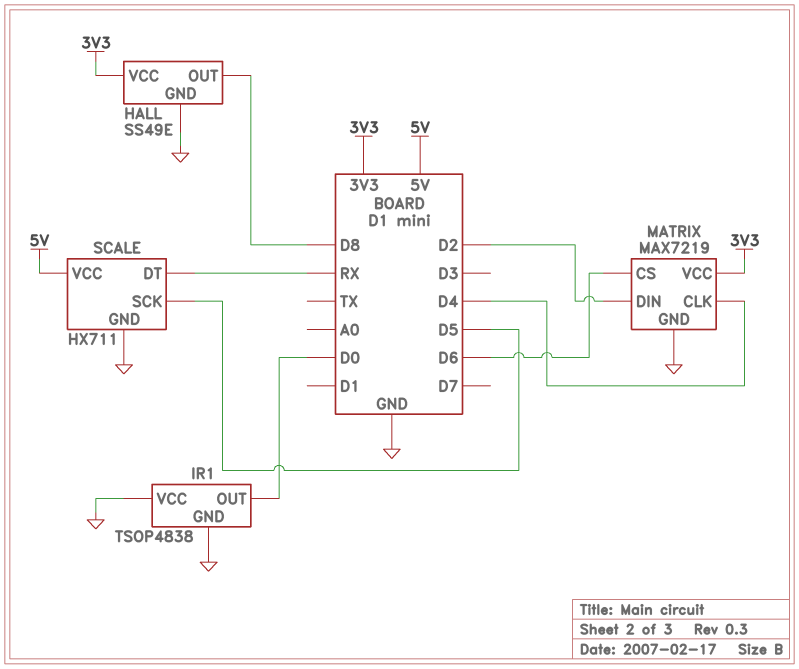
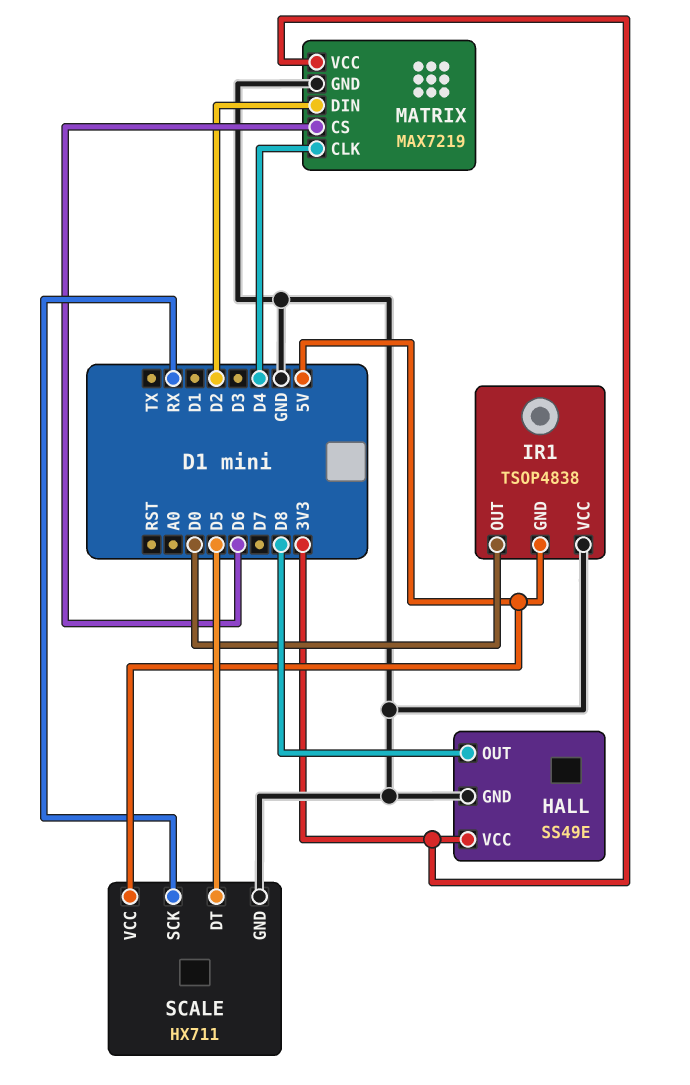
IR1 pin GND: GND -> 5V
SCALE pin DT: RX -> D5
SCALE pin SCK: D5 -> RX

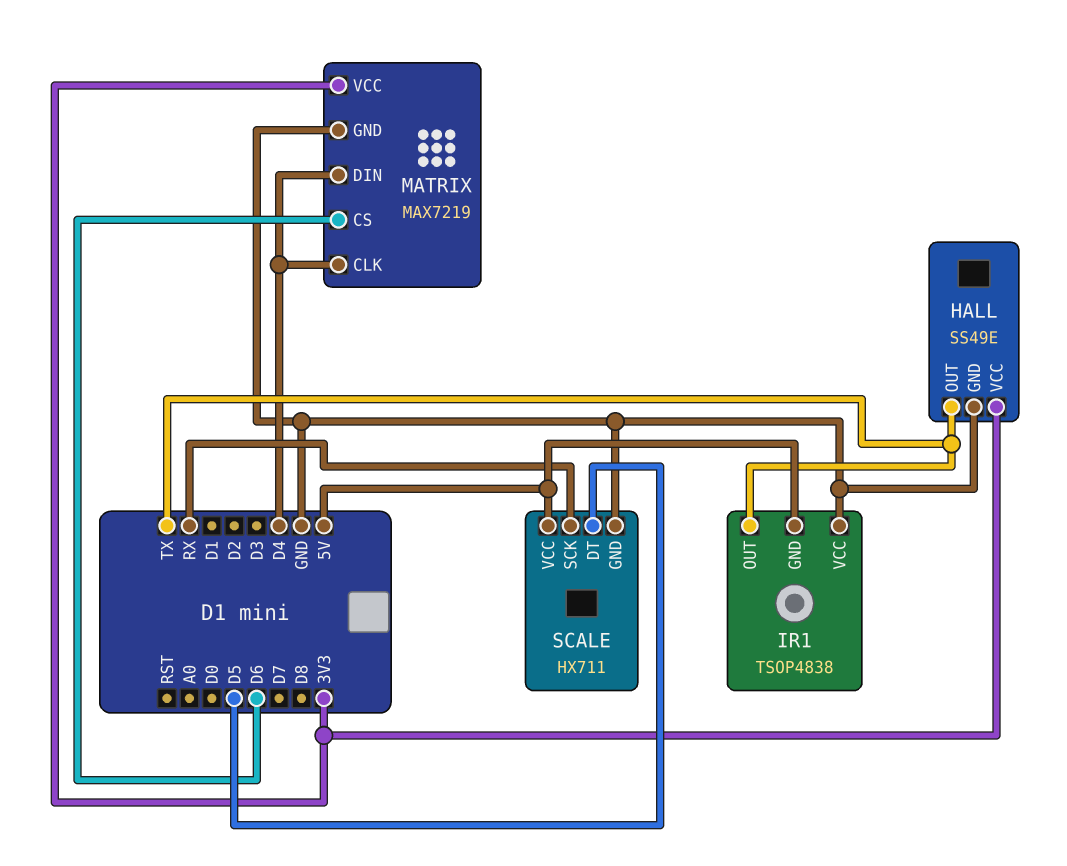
HALL pin OUT: D8 -> TX
IR1 pin OUT: D0 -> TX
MATRIX pin DIN: D2 -> D4

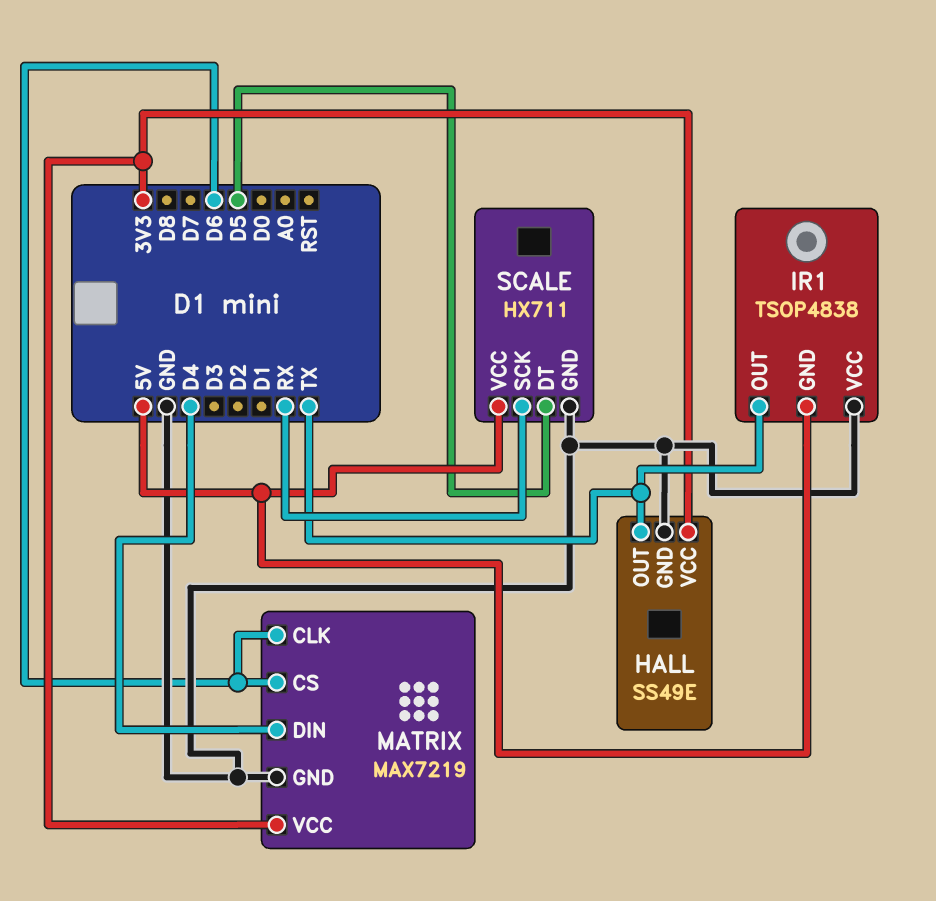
MATRIX pin CLK: D4 -> D6

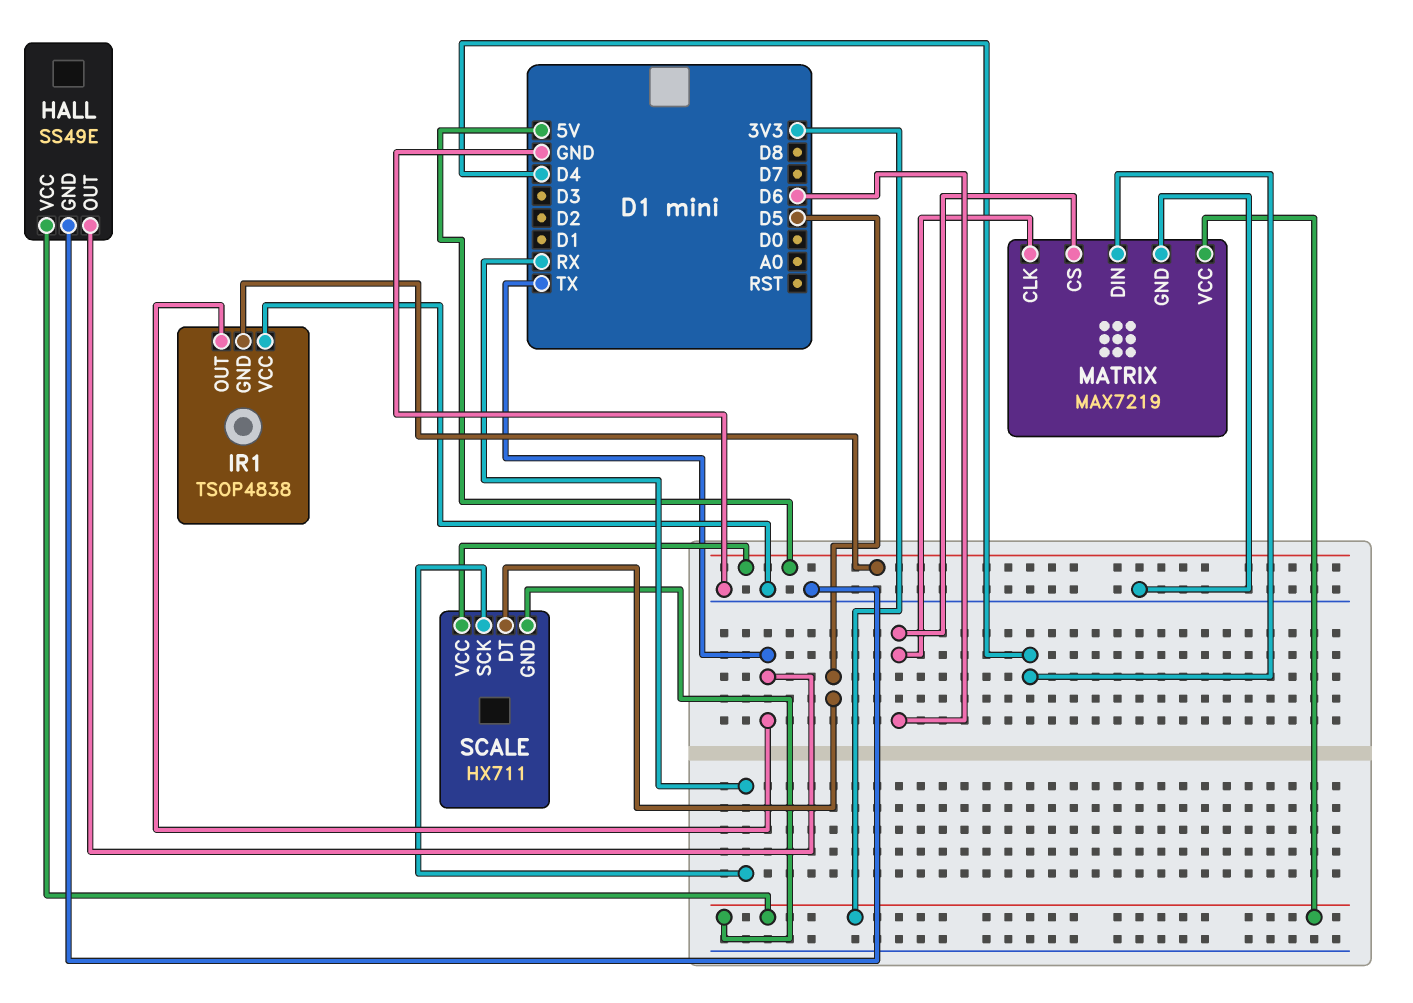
SCALE pin GND: GND -> 3V3

